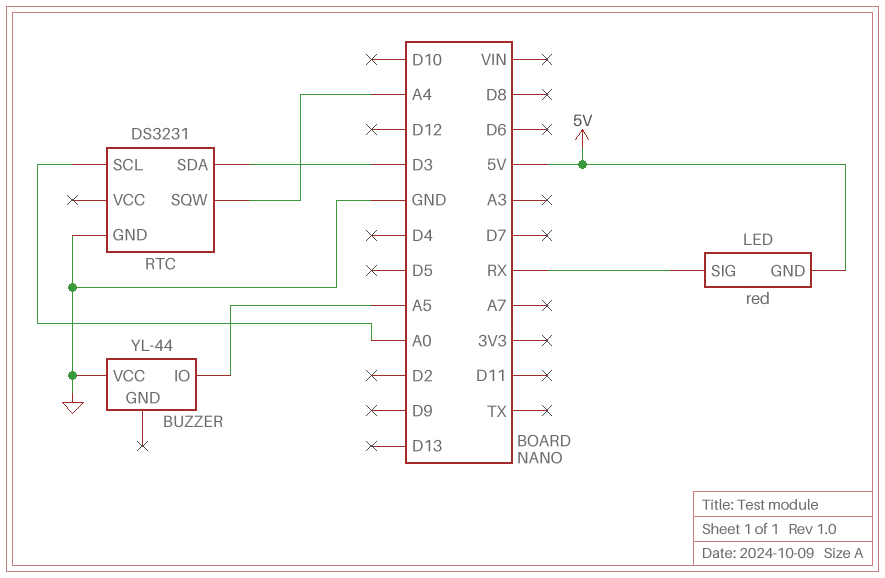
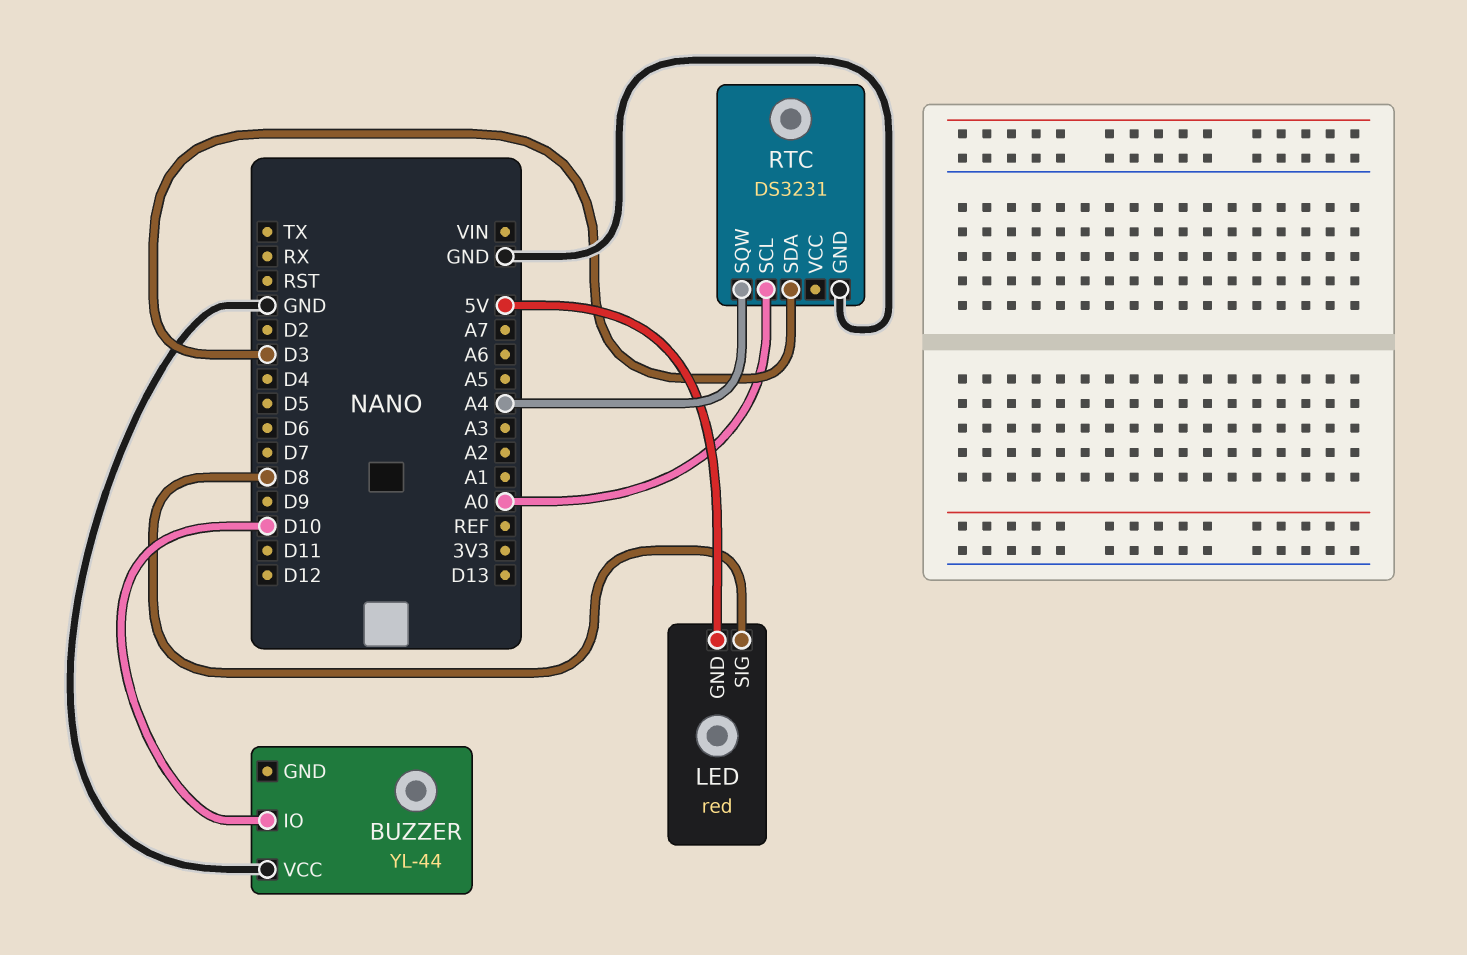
BUZZER pin IO: A5 -> D10
LED pin SIG: RX -> D8

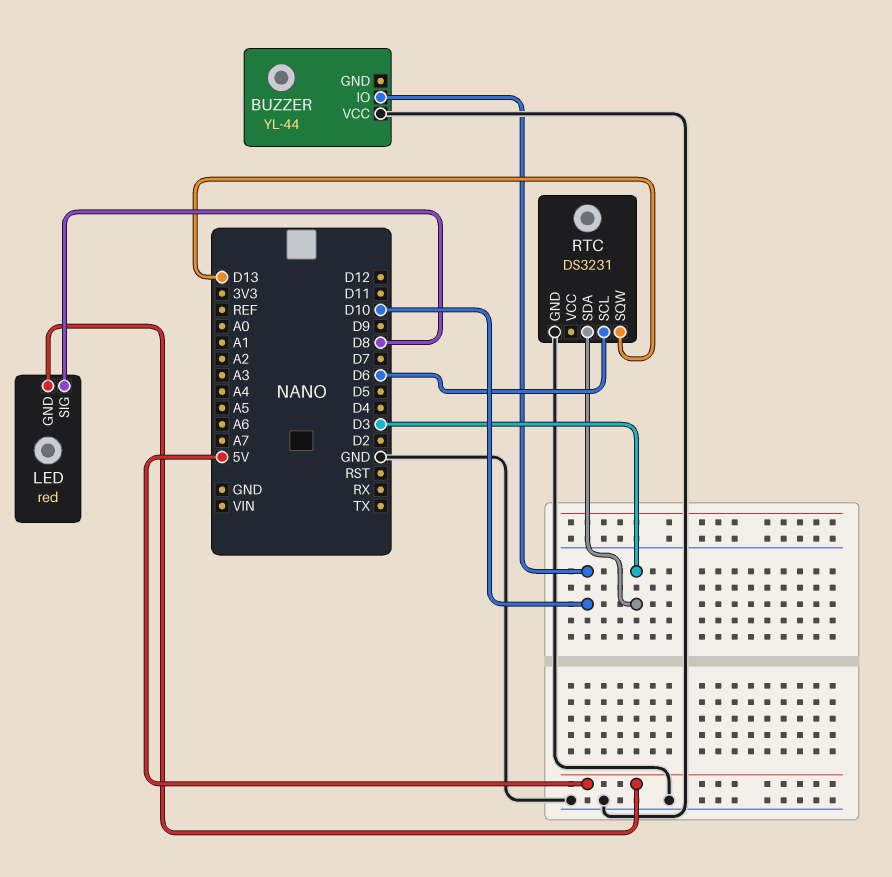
RTC pin SCL: A0 -> D6
RTC pin SQW: A4 -> D13

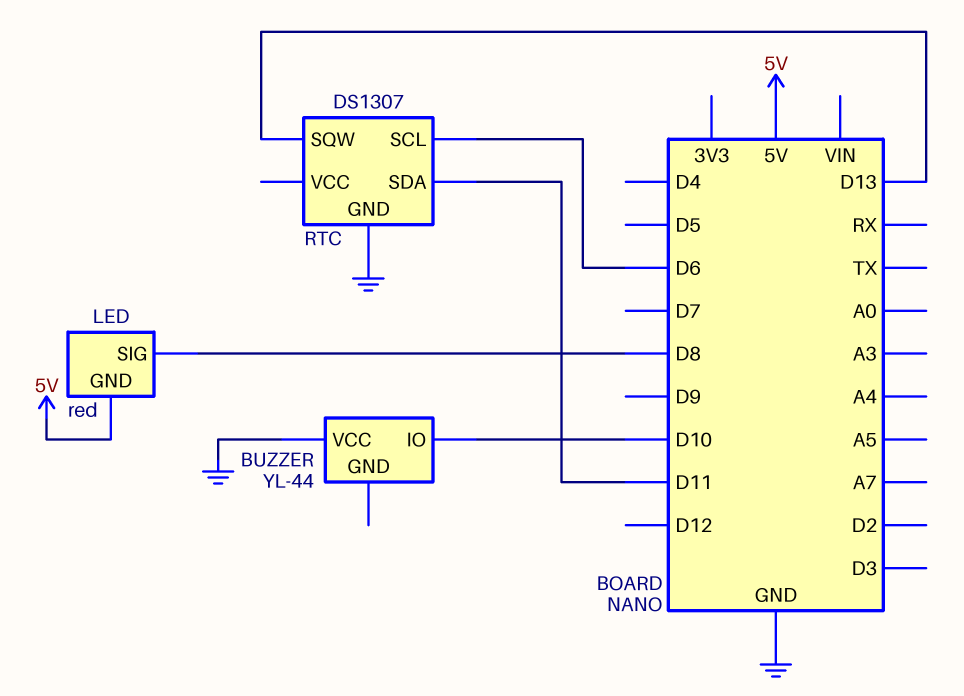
RTC: DS3231 -> DS1307
RTC pin SDA: D3 -> D11

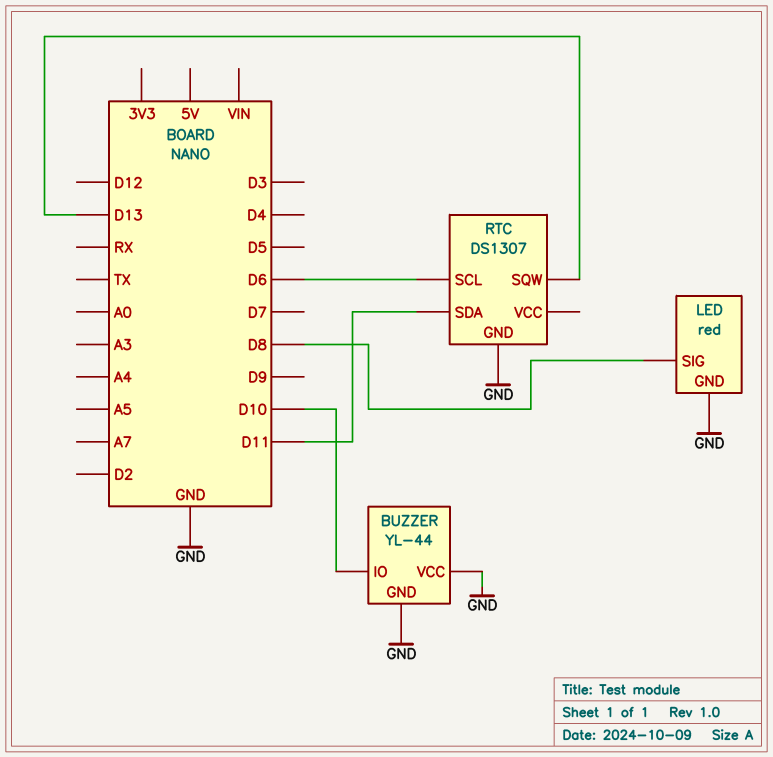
BUZZER pin GND: none -> GND
LED pin GND: 5V -> GND

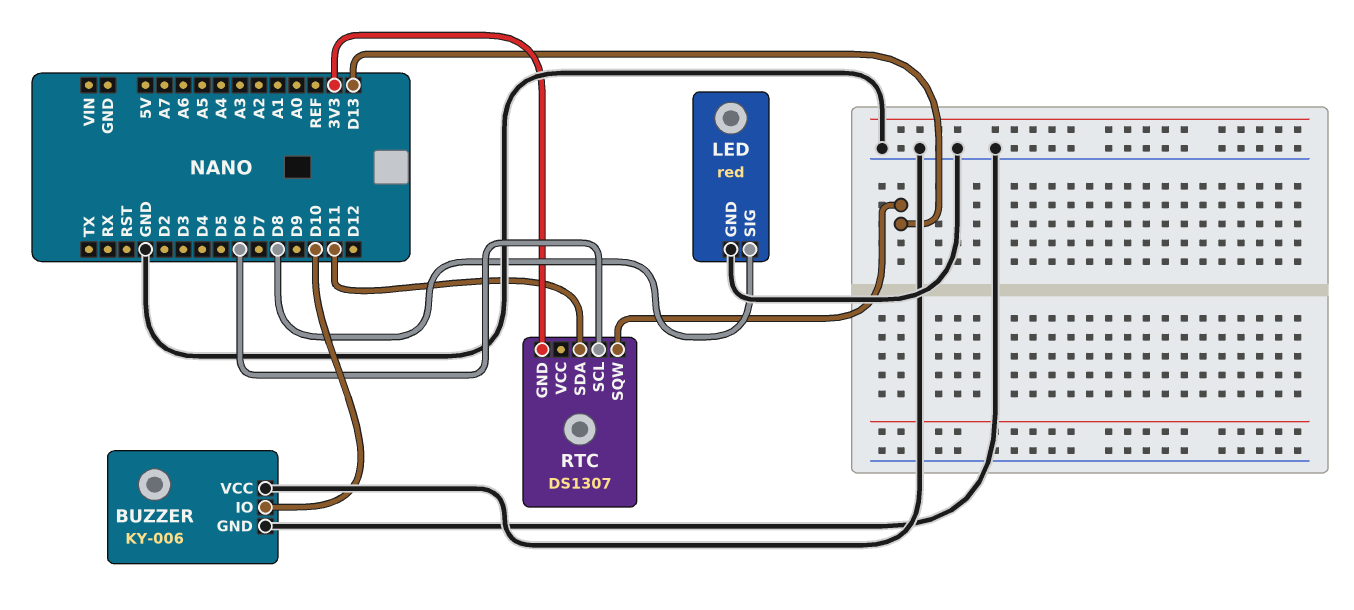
BUZZER: YL-44 -> KY-006
RTC pin GND: GND -> 3V3

